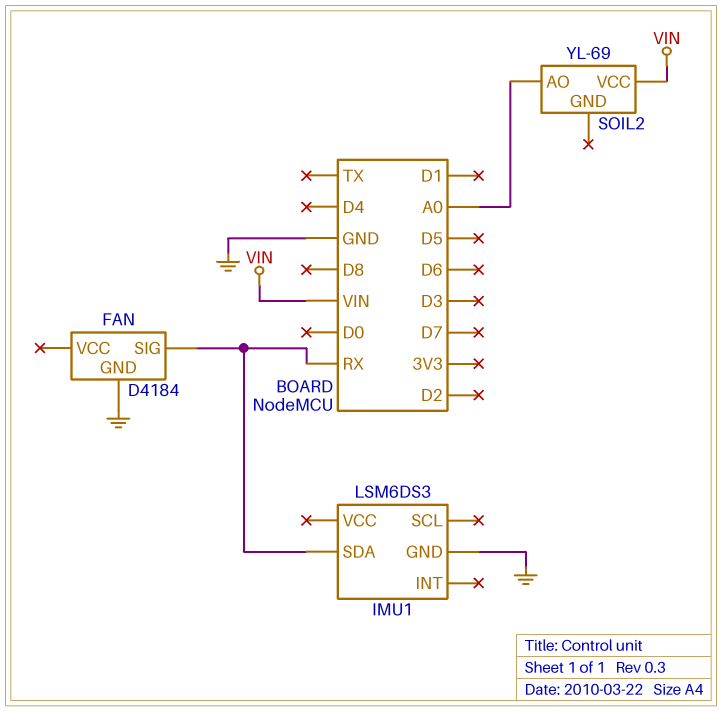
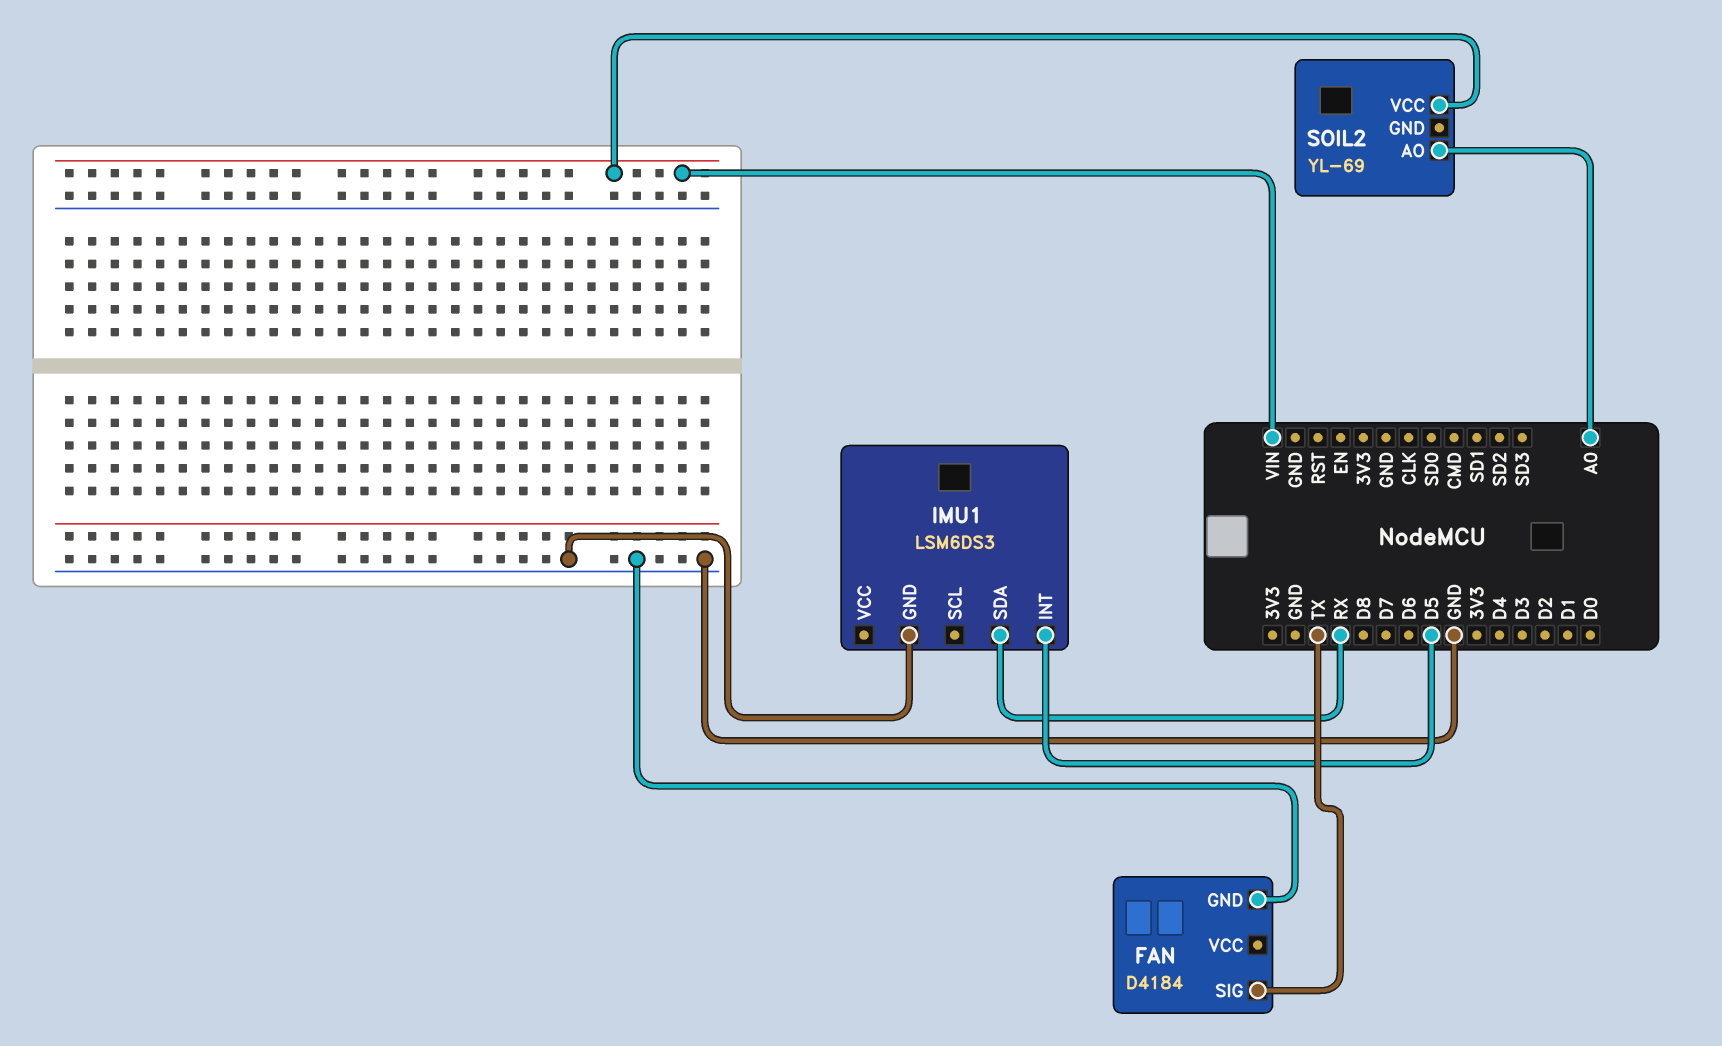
FAN pin SIG: RX -> TX
IMU1 pin INT: none -> D5

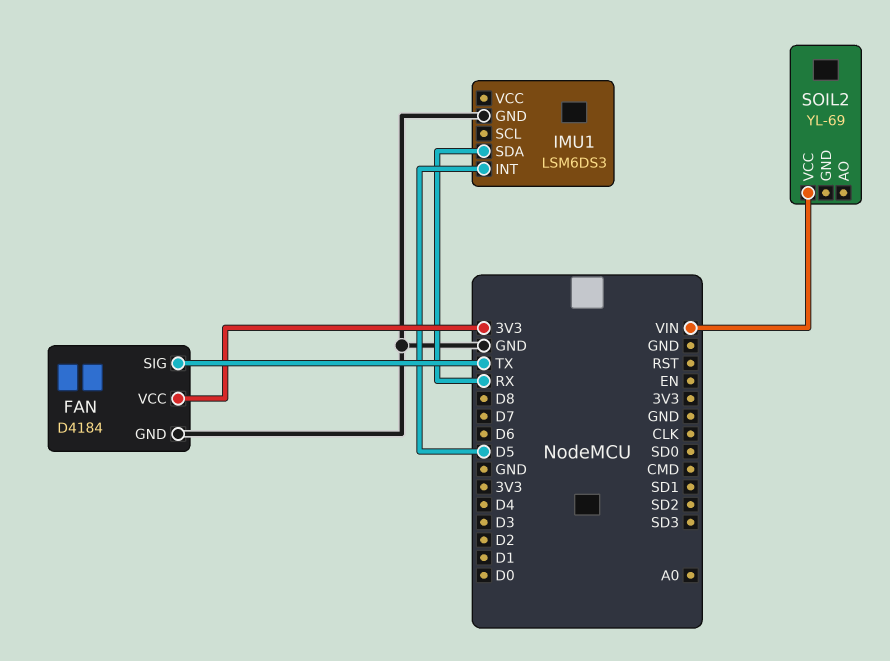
FAN pin VCC: none -> 3V3
SOIL2 pin AO: A0 -> none

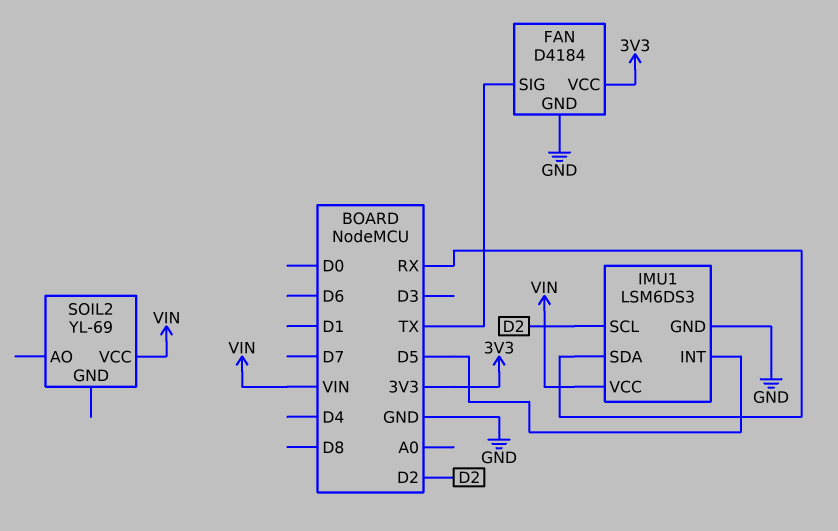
IMU1 pin SCL: none -> D2
IMU1 pin VCC: none -> VIN

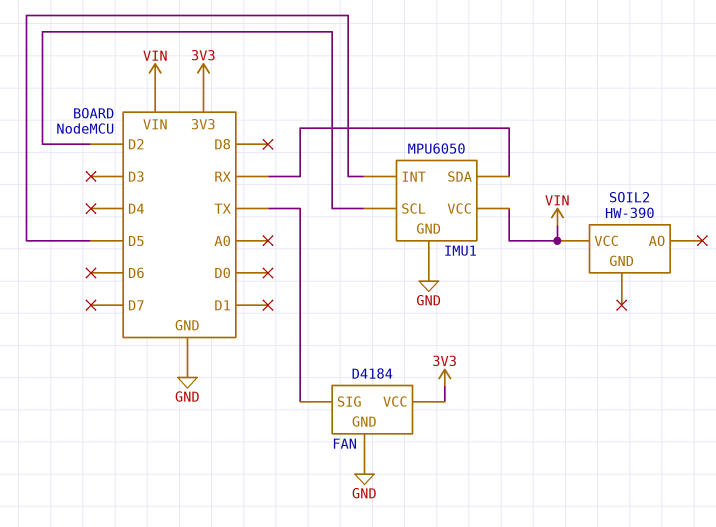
IMU1: LSM6DS3 -> MPU6050
SOIL2: YL-69 -> HW-390

